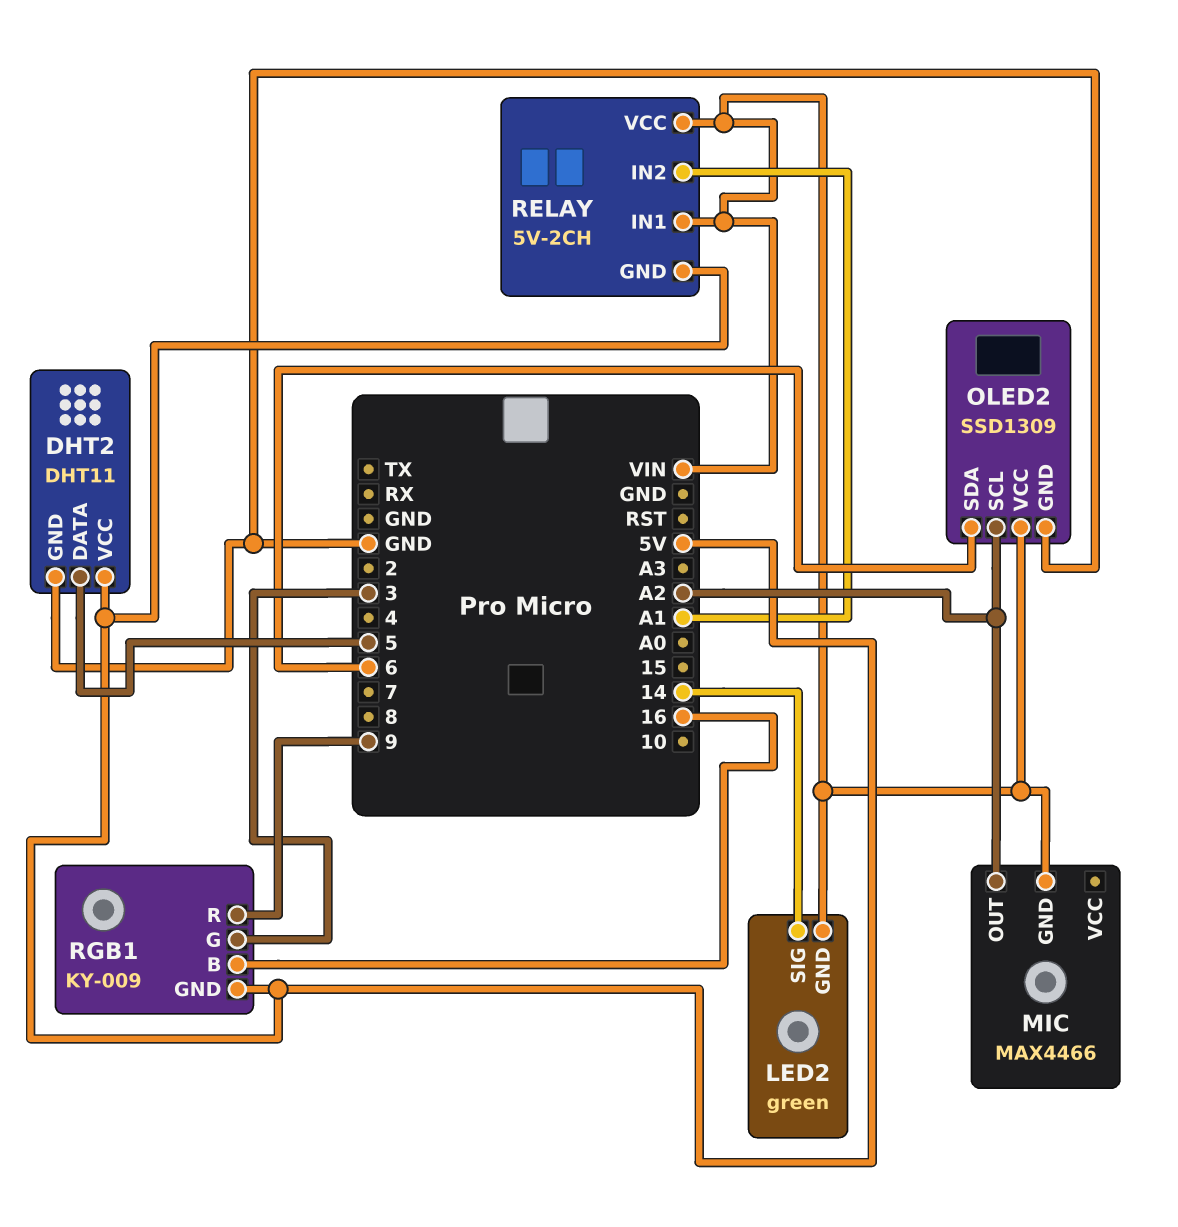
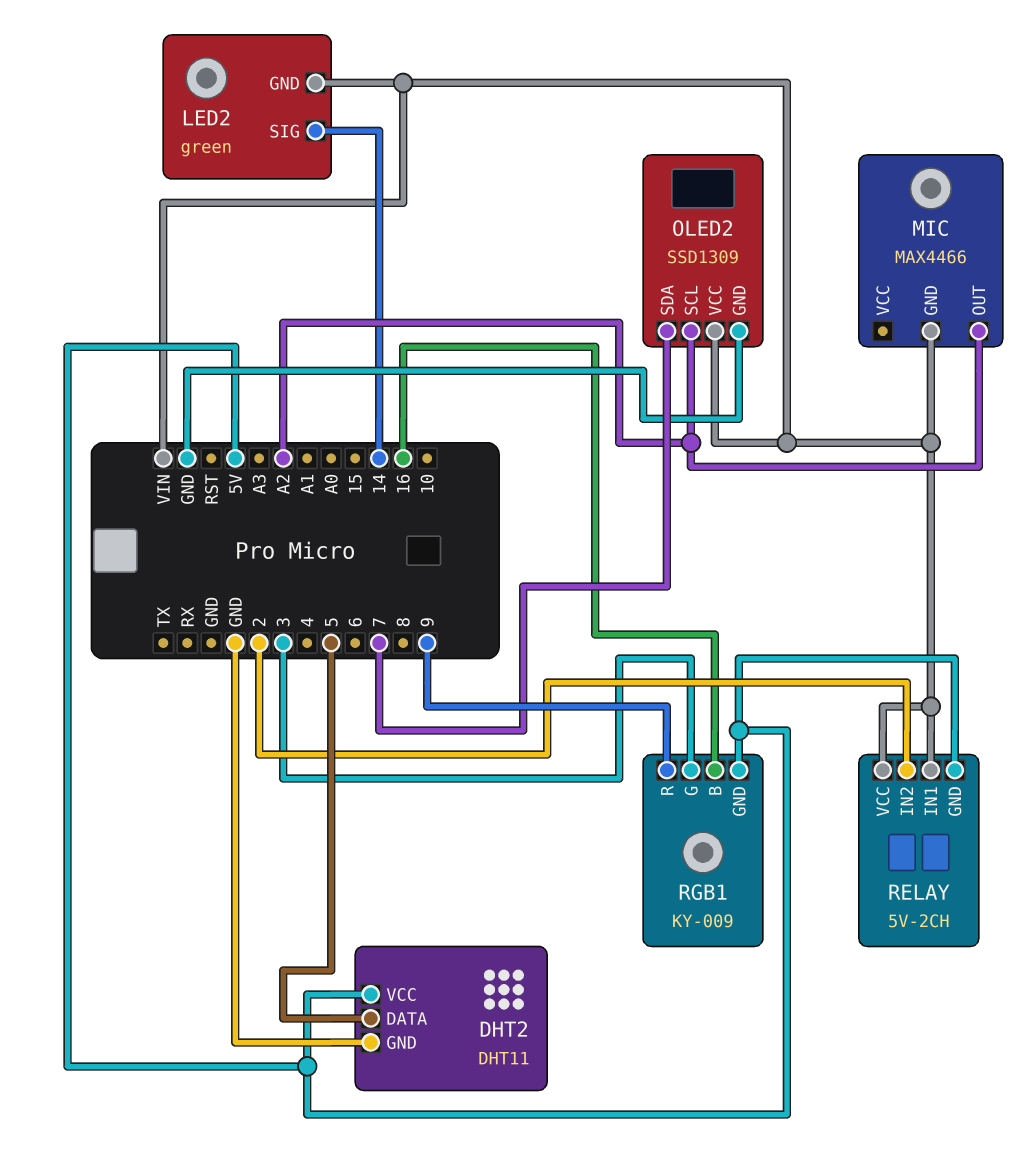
OLED2 pin SDA: 6 -> 7
RELAY pin IN2: A1 -> 2

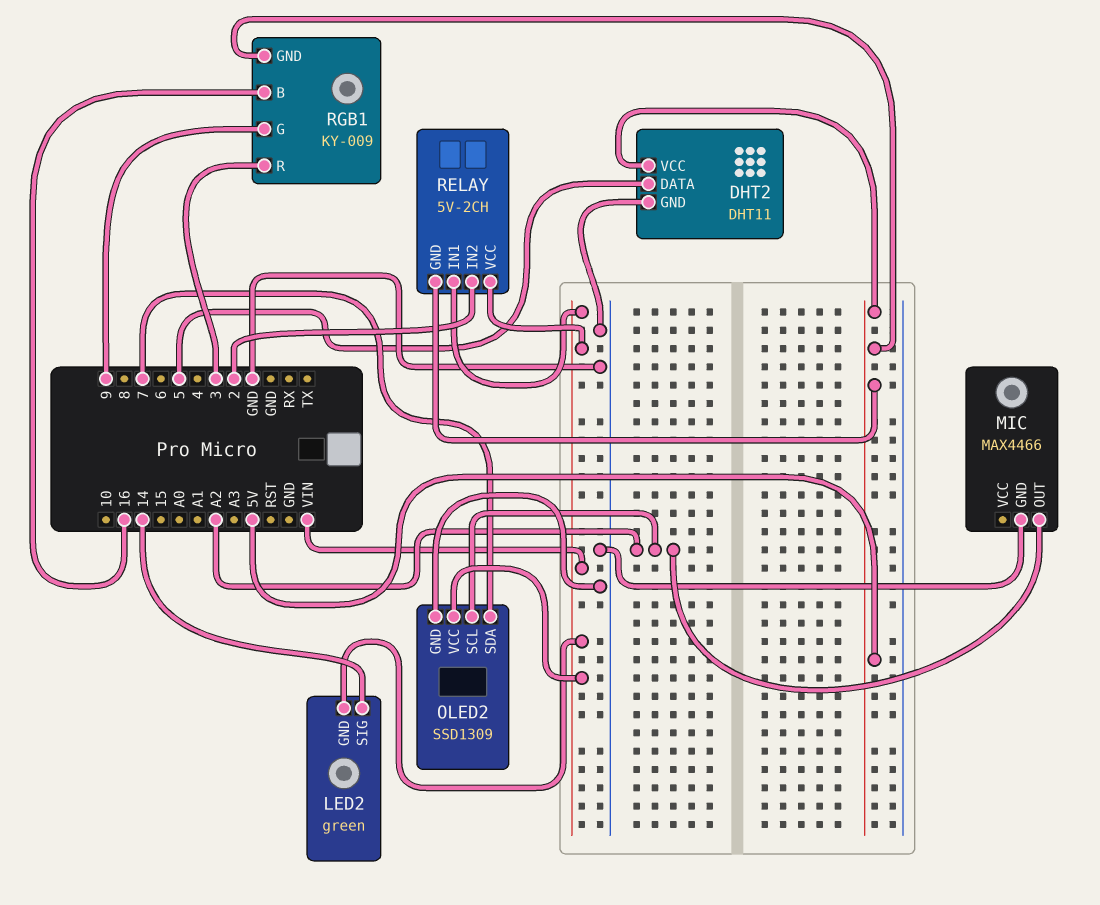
MIC pin GND: VIN -> GND
RGB1 pin G: 3 -> 9
RGB1 pin R: 9 -> 3

